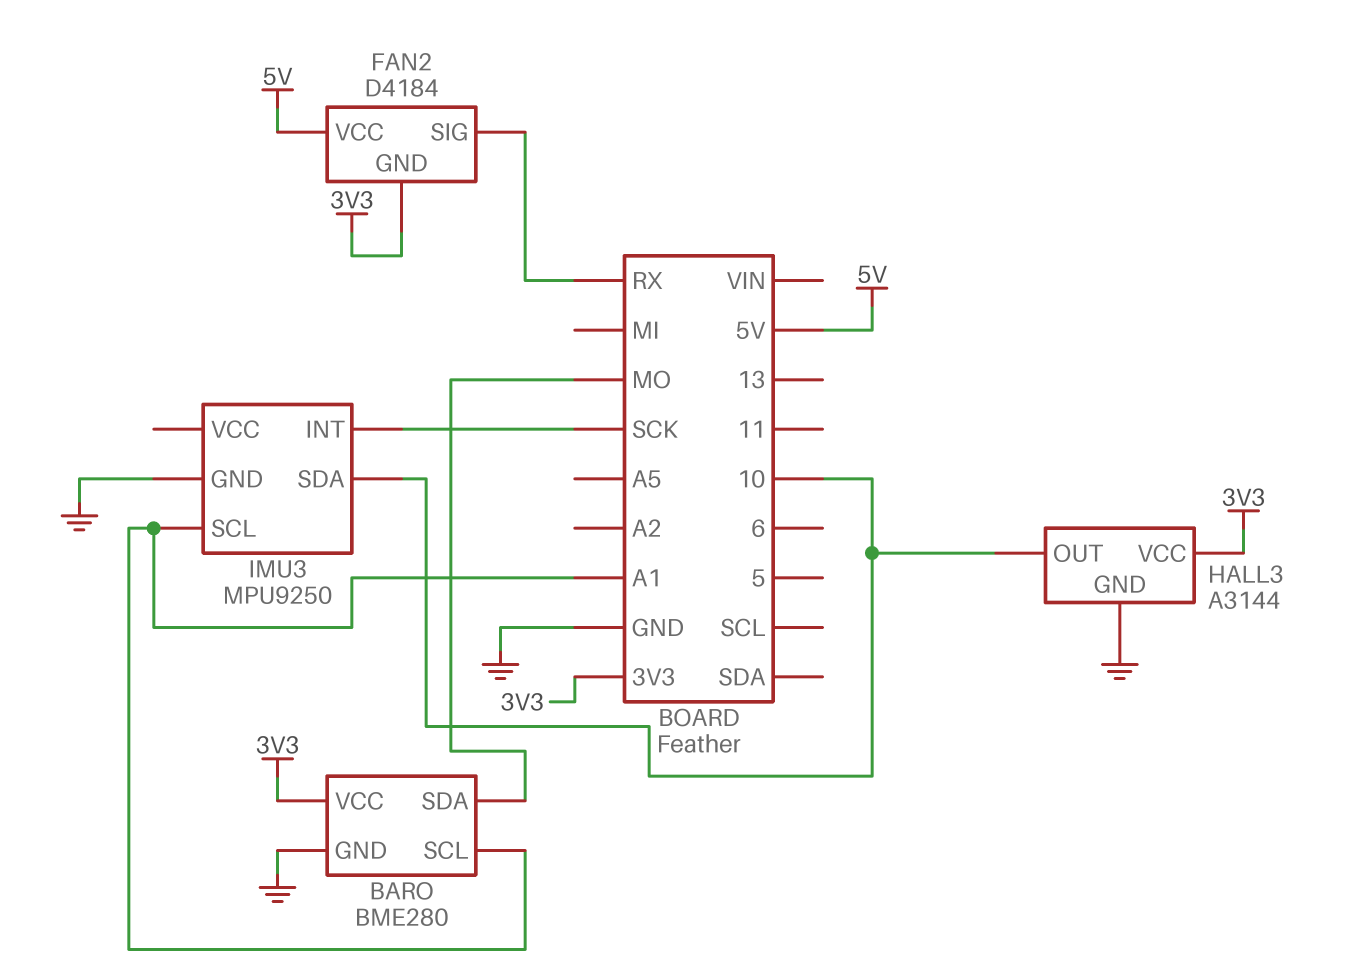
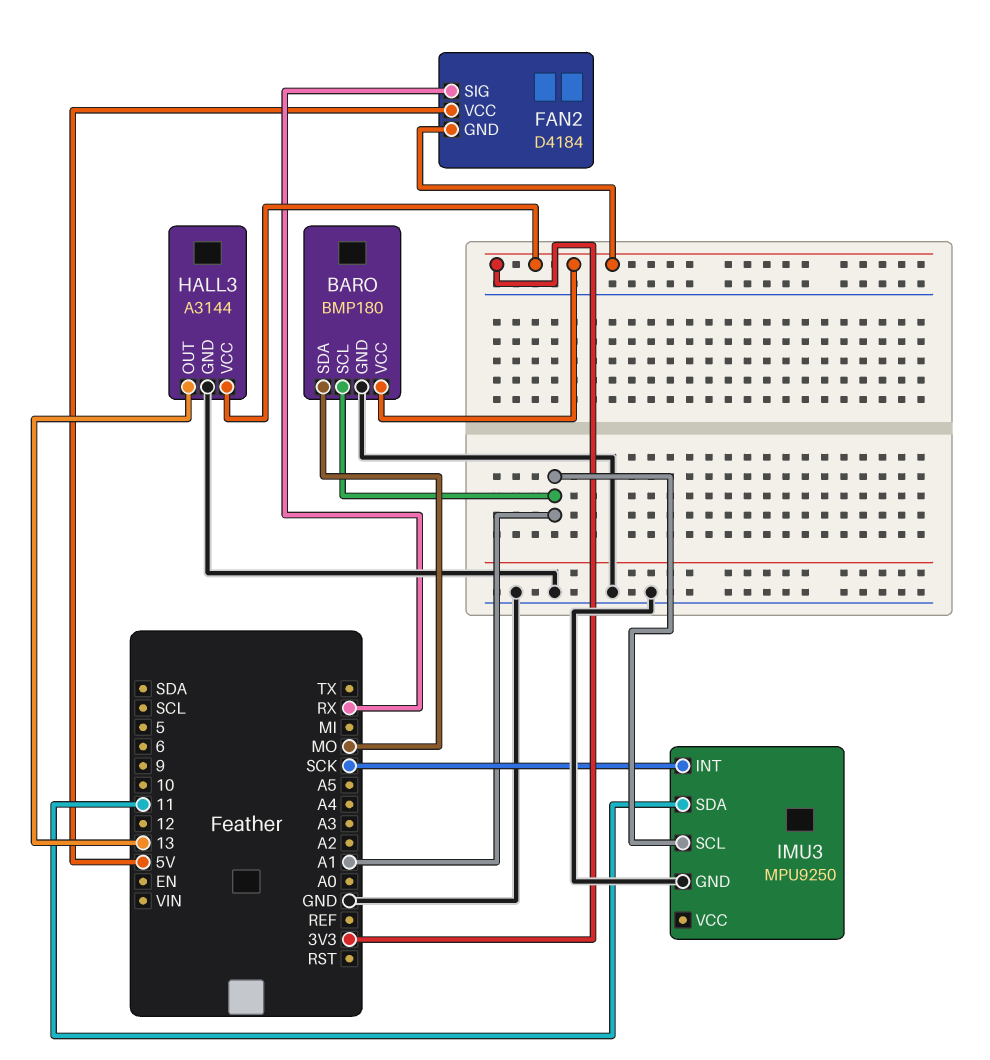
BARO: BME280 -> BMP180
HALL3 pin OUT: 10 -> 13
IMU3 pin SDA: 10 -> 11

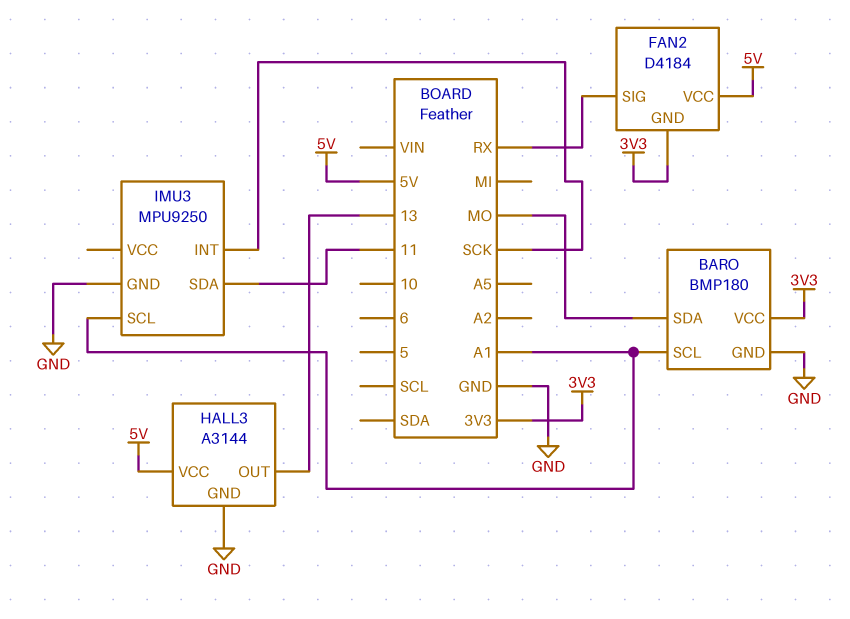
HALL3 pin VCC: 3V3 -> 5V

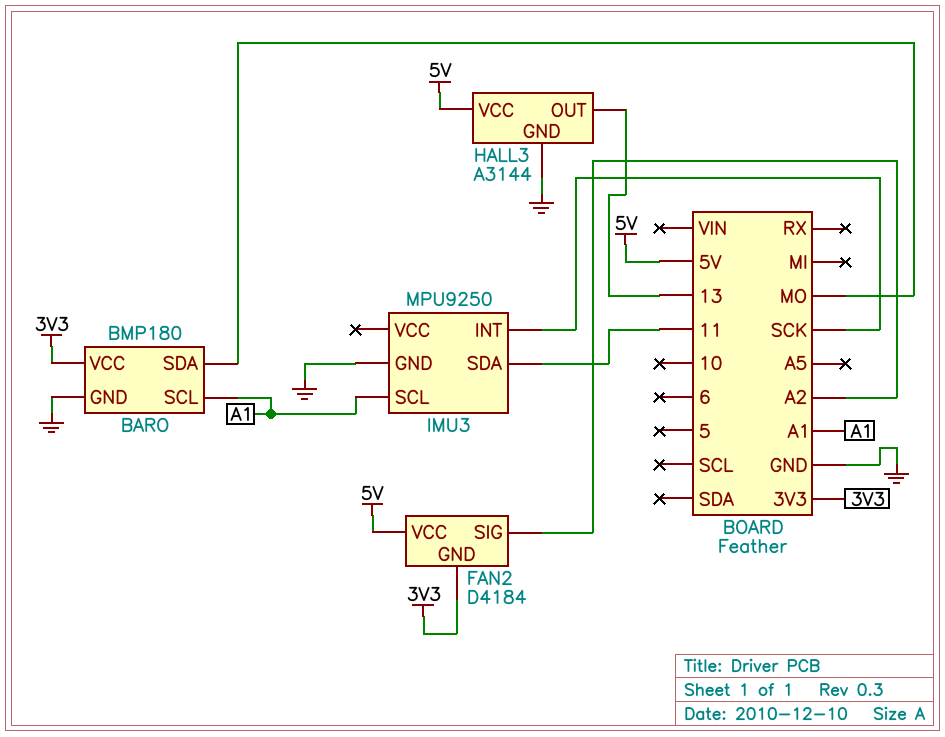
FAN2 pin SIG: RX -> A2

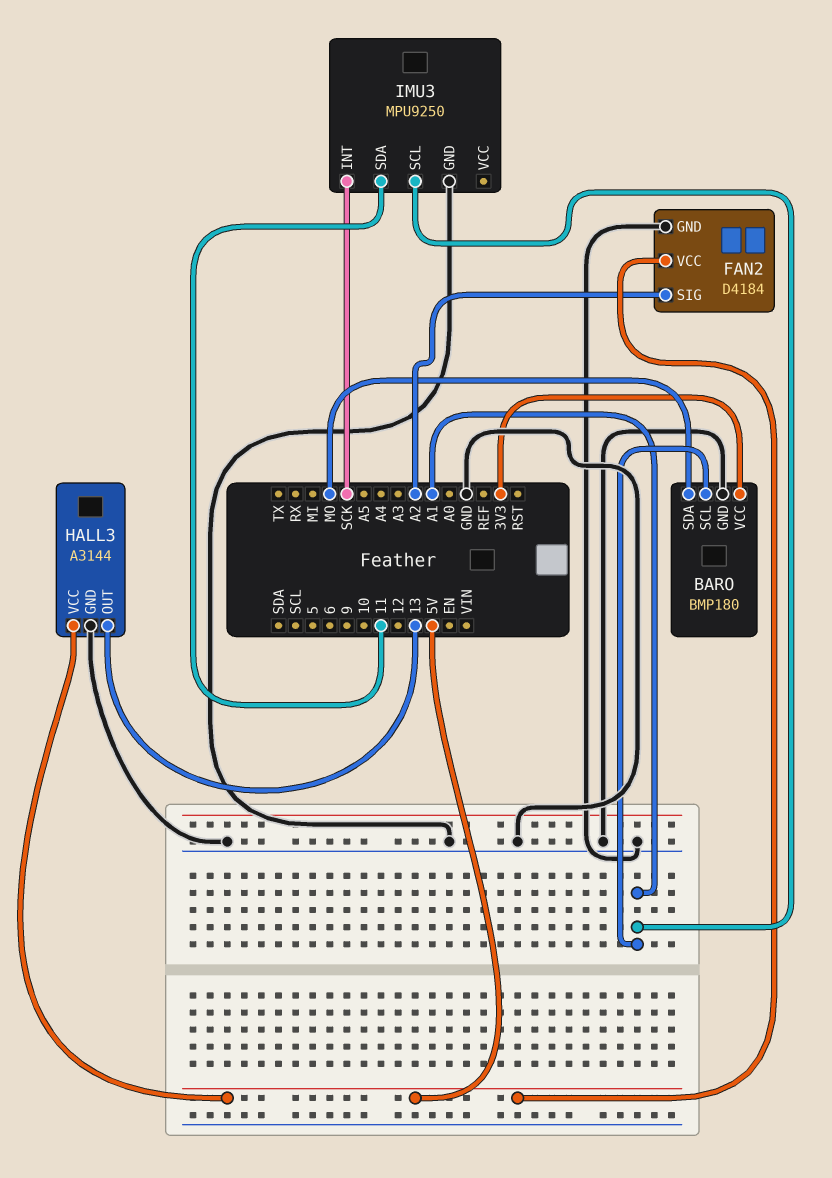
FAN2 pin GND: 3V3 -> GND

